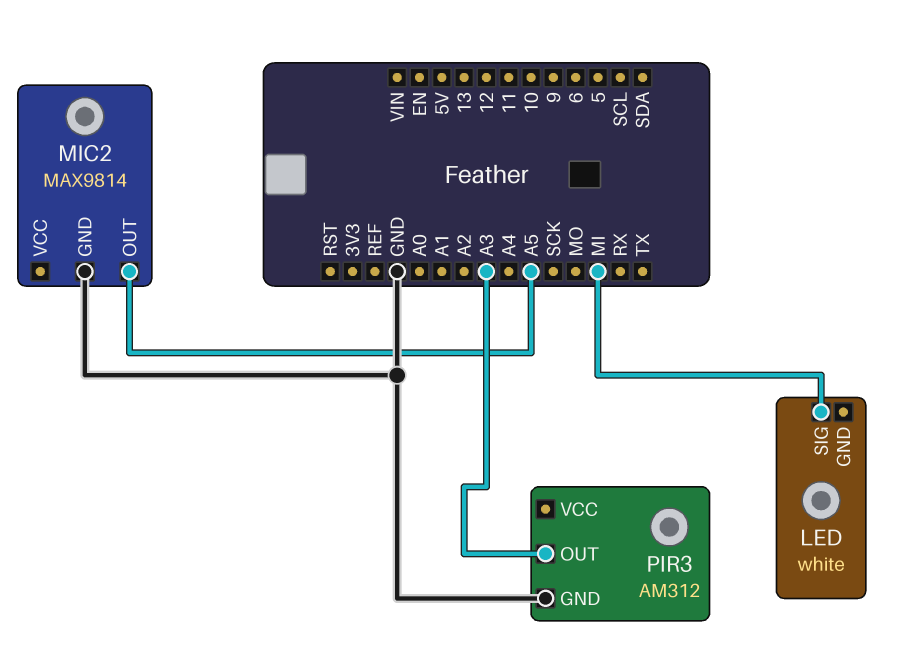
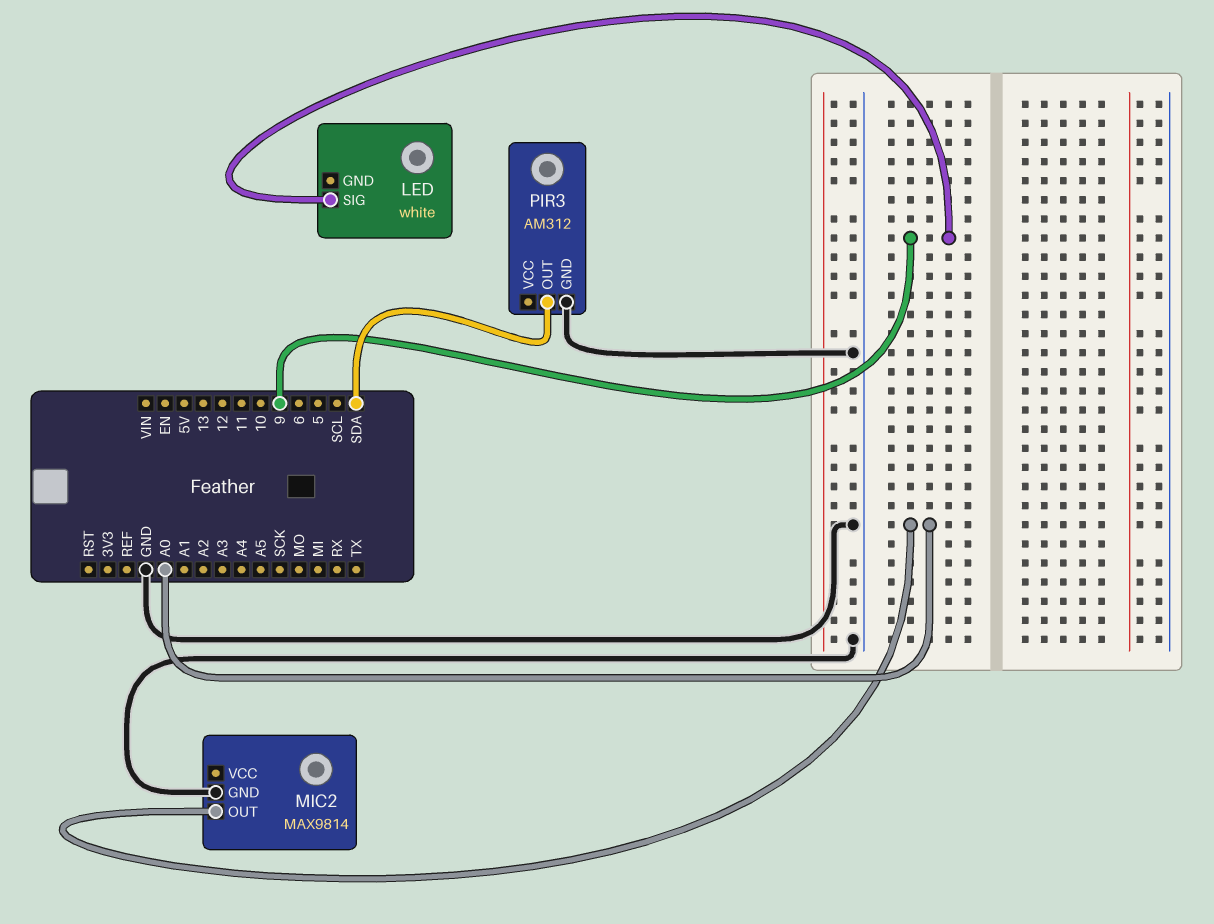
LED pin SIG: MI -> 9
MIC2 pin OUT: A5 -> A0
PIR3 pin OUT: A3 -> SDA

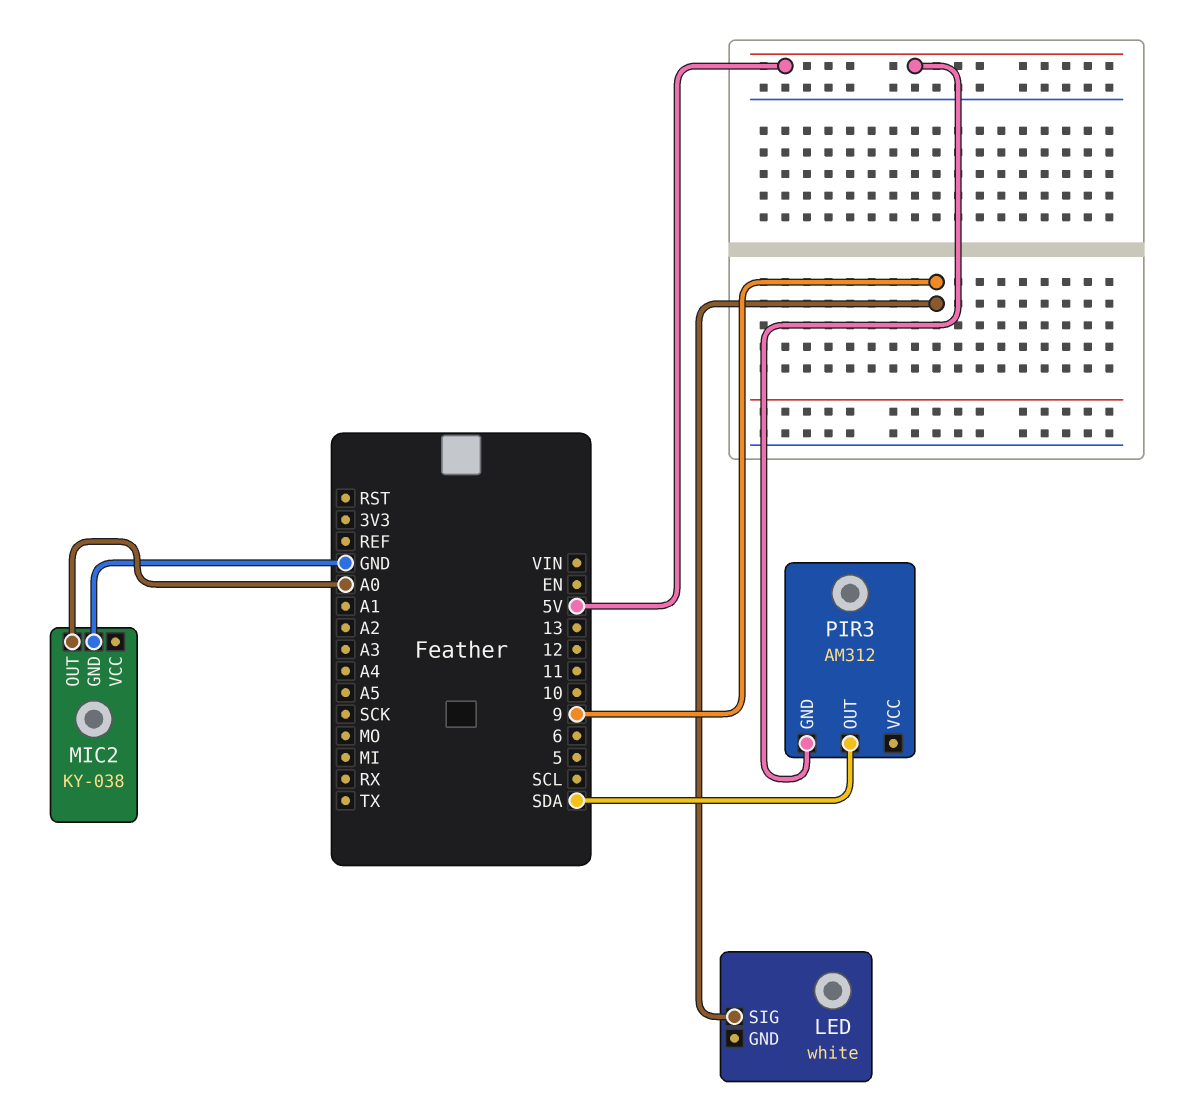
MIC2: MAX9814 -> KY-038
PIR3 pin GND: GND -> 5V

